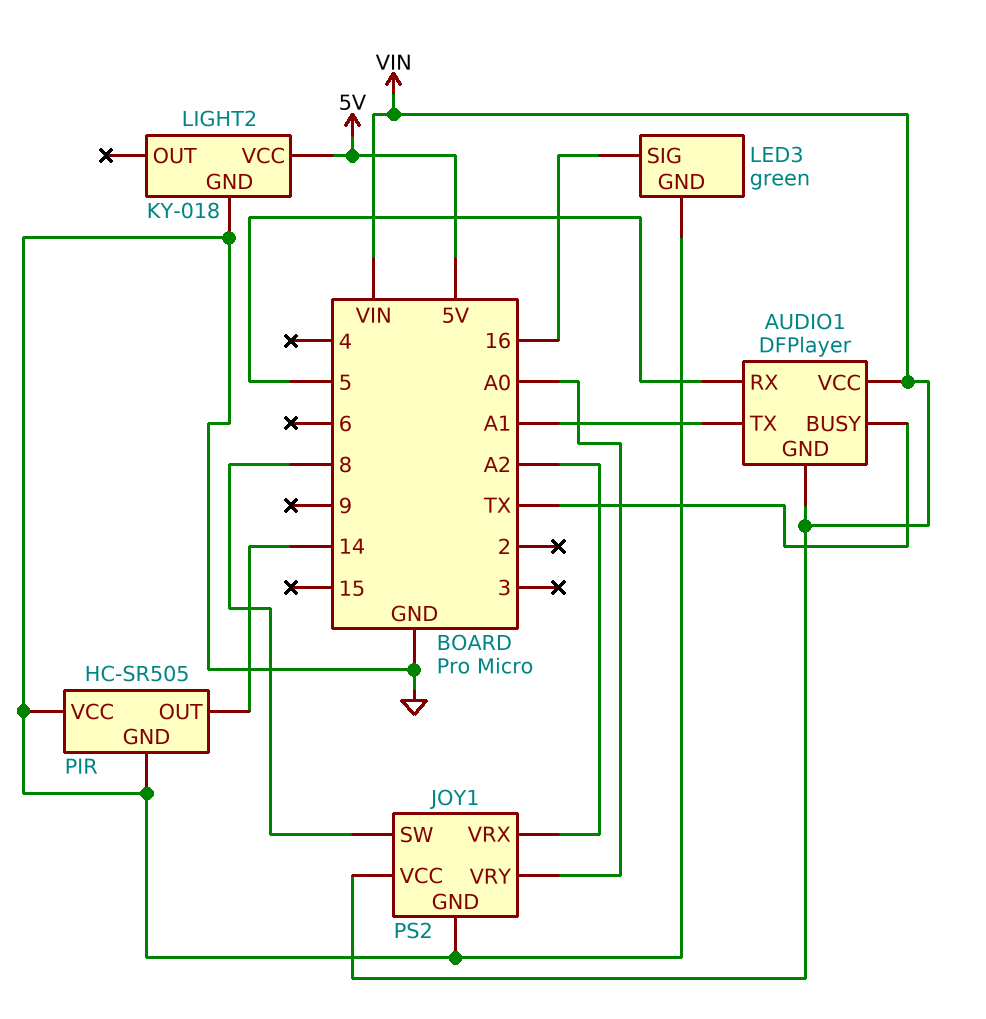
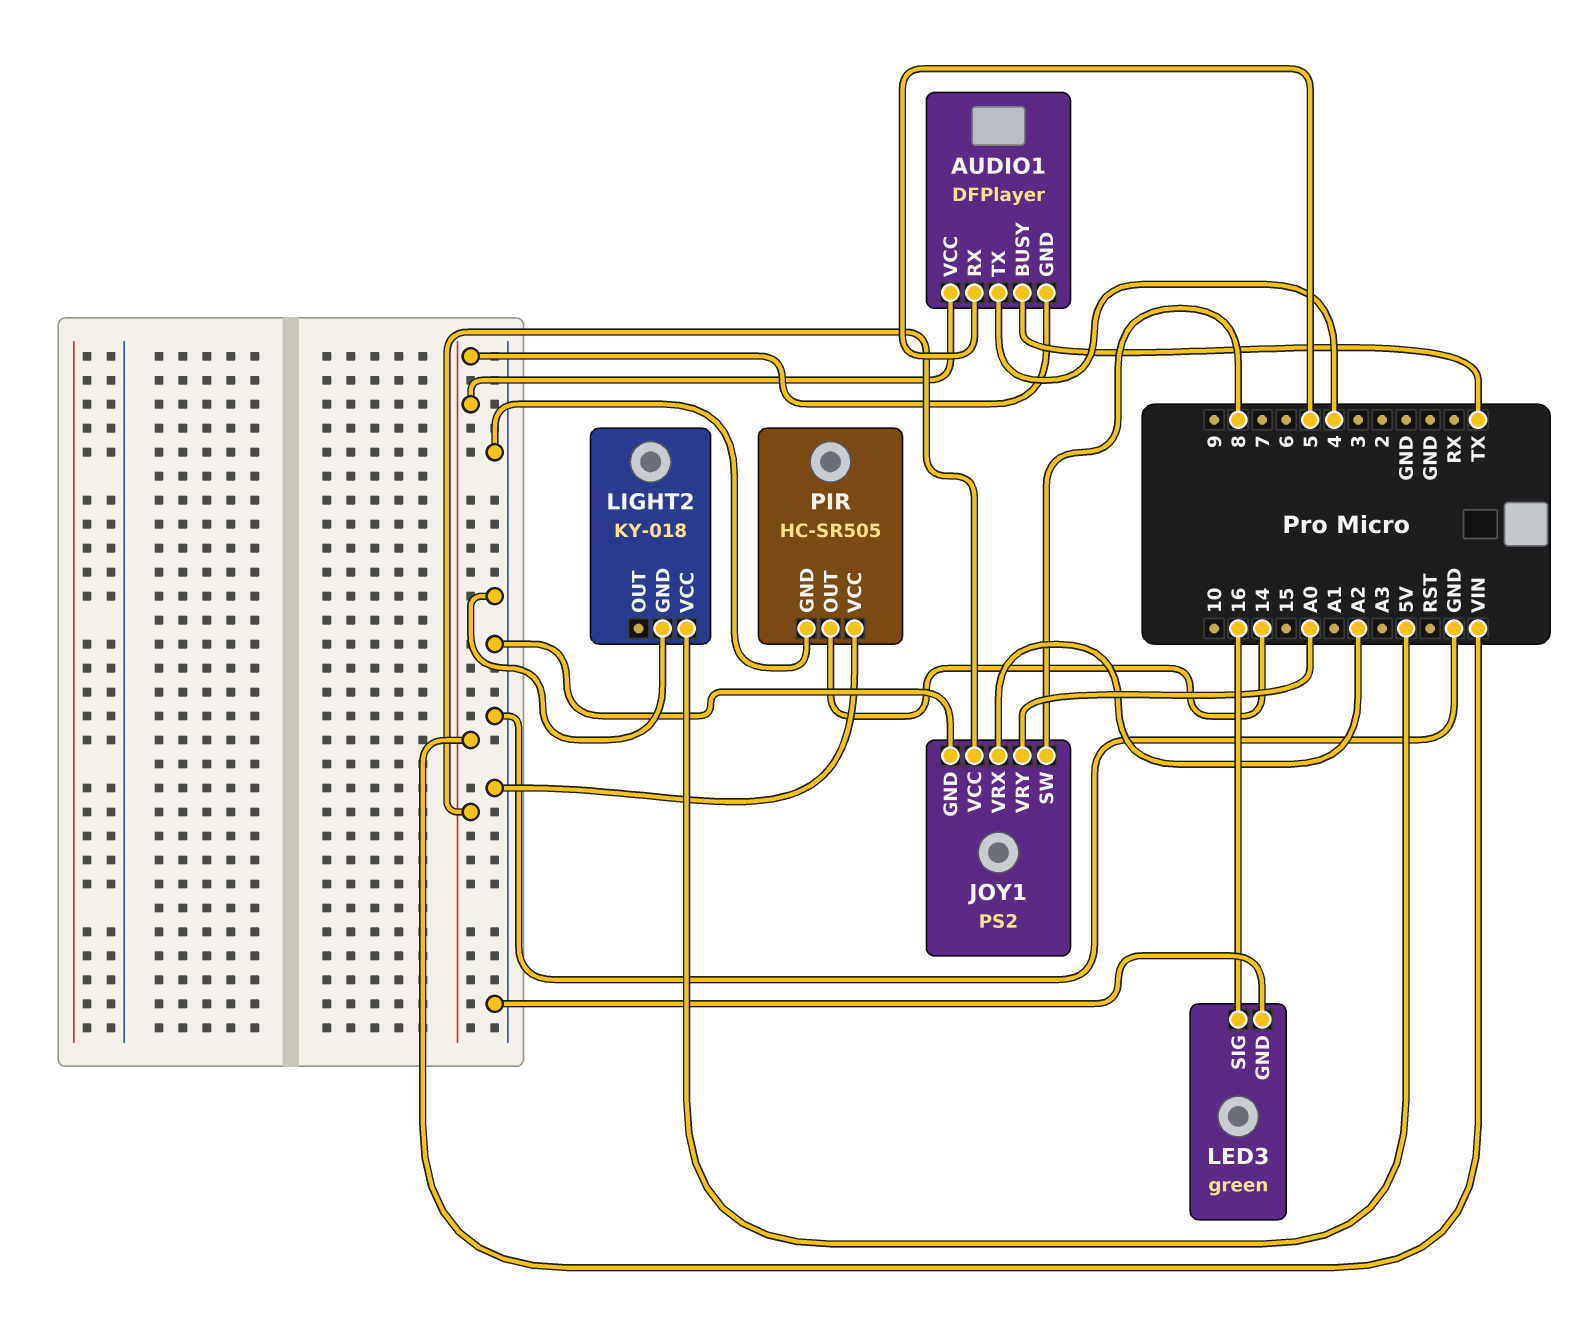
AUDIO1 pin TX: A1 -> 4

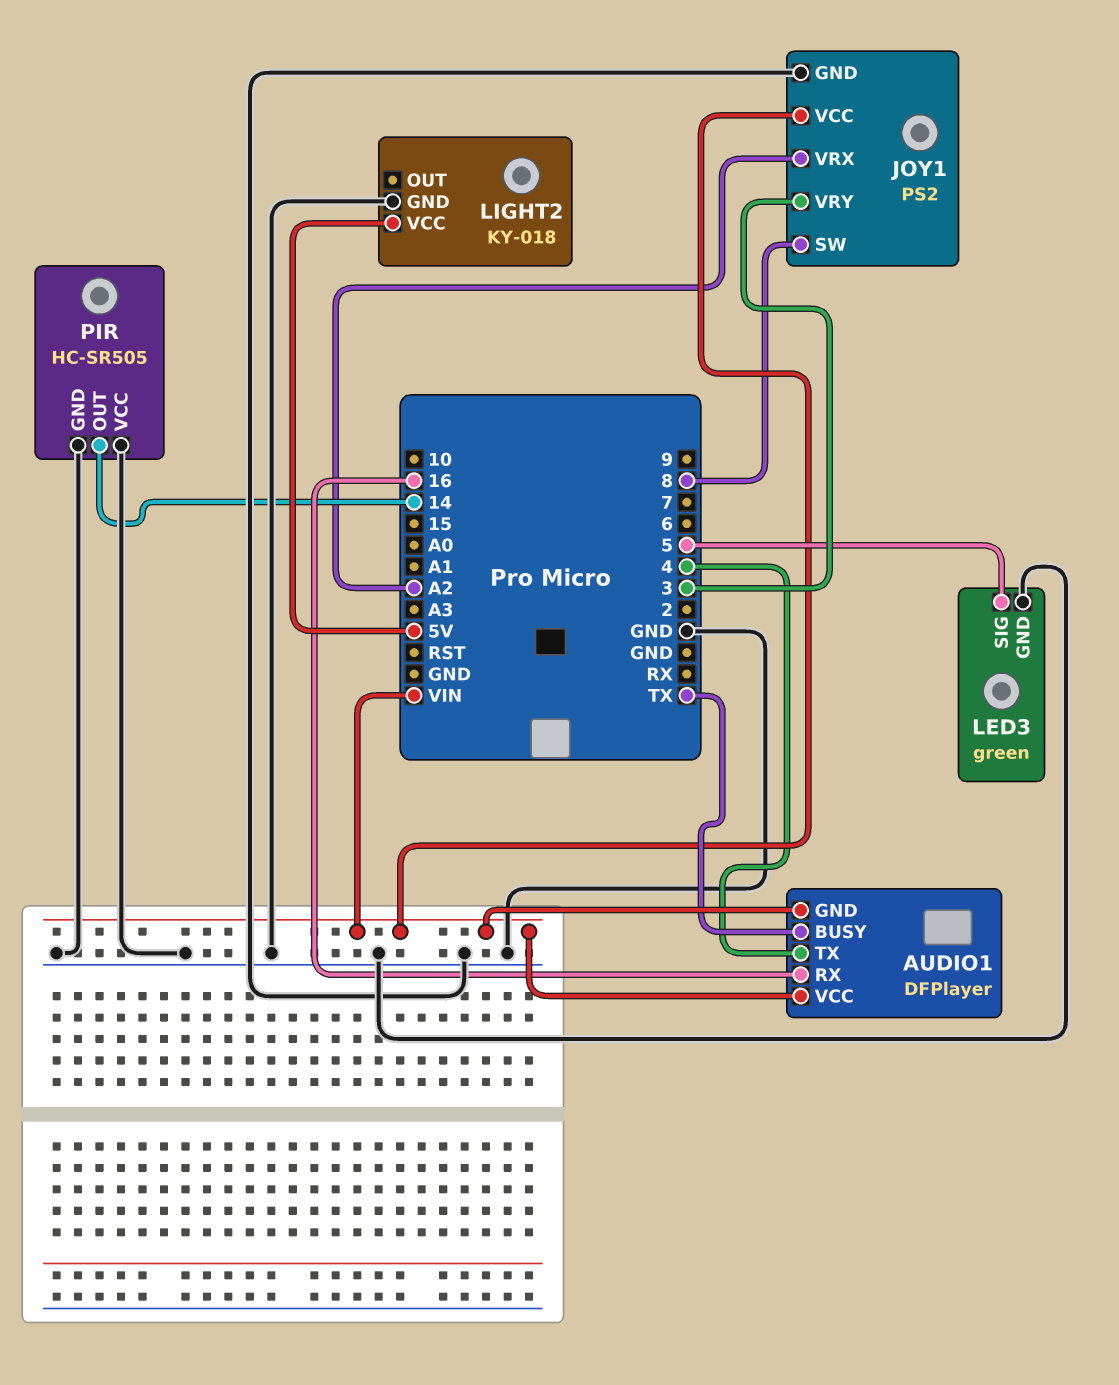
AUDIO1 pin RX: 5 -> 16
JOY1 pin VRY: A0 -> 3
LED3 pin SIG: 16 -> 5

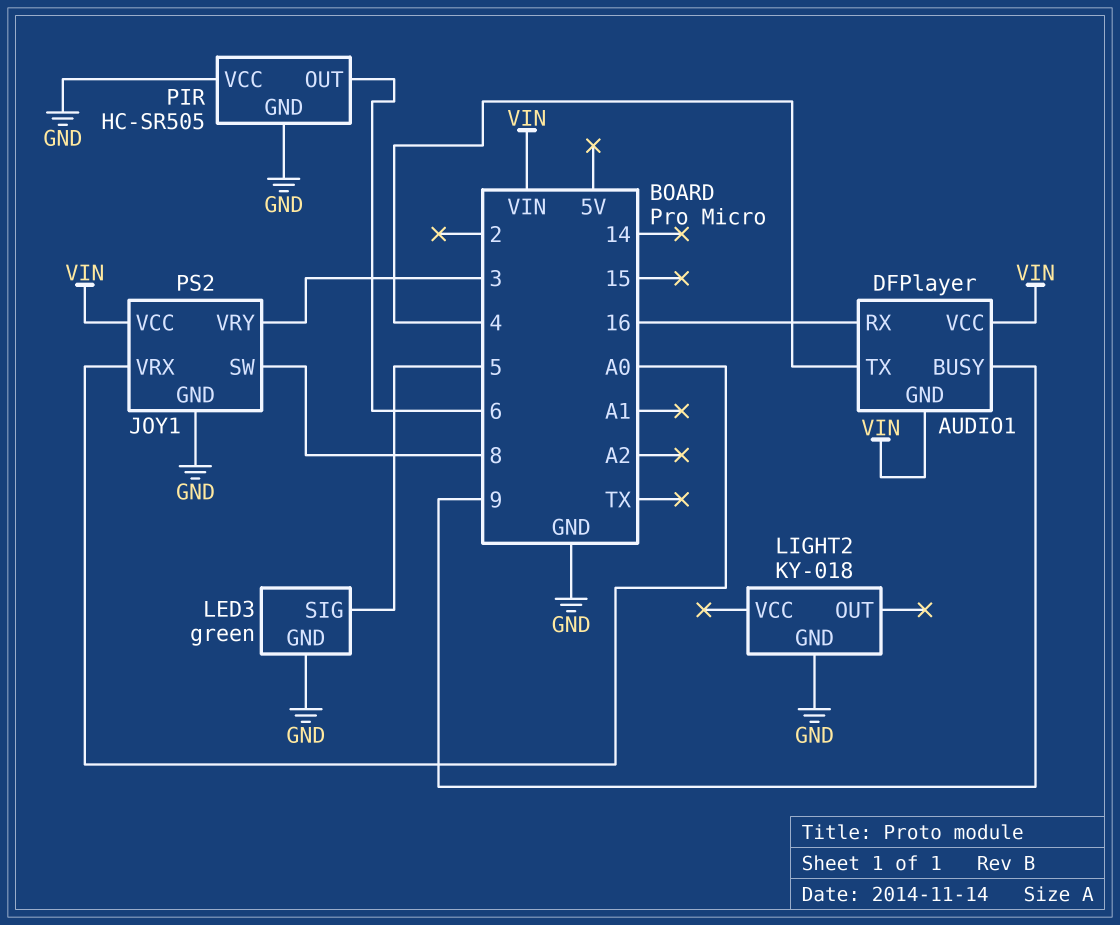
AUDIO1 pin BUSY: TX -> 9
JOY1 pin VRX: A2 -> A0
LIGHT2 pin VCC: 5V -> none
PIR pin OUT: 14 -> 6

